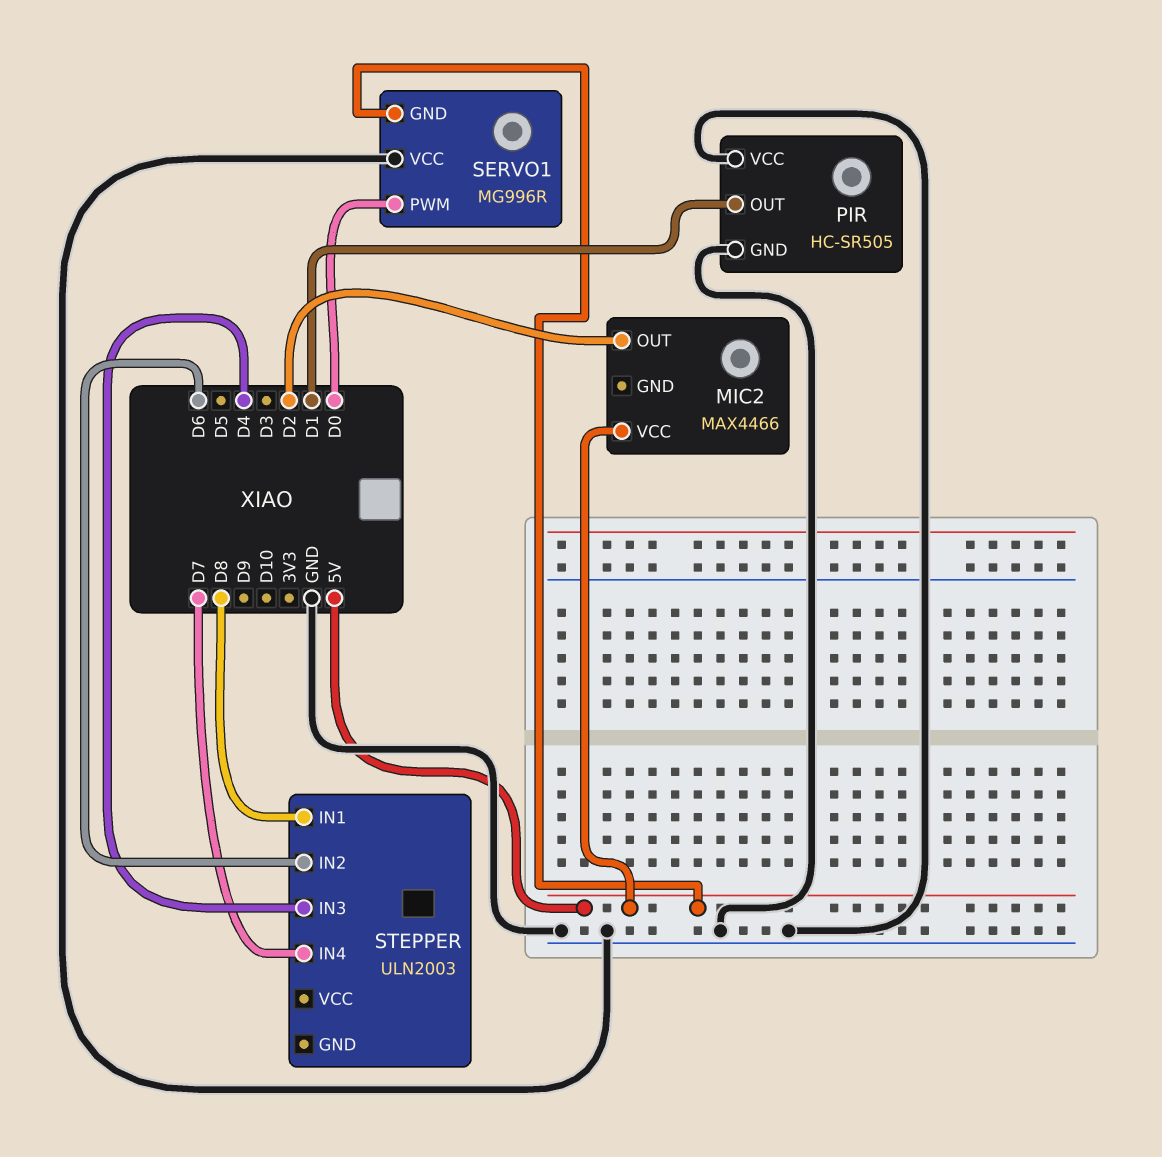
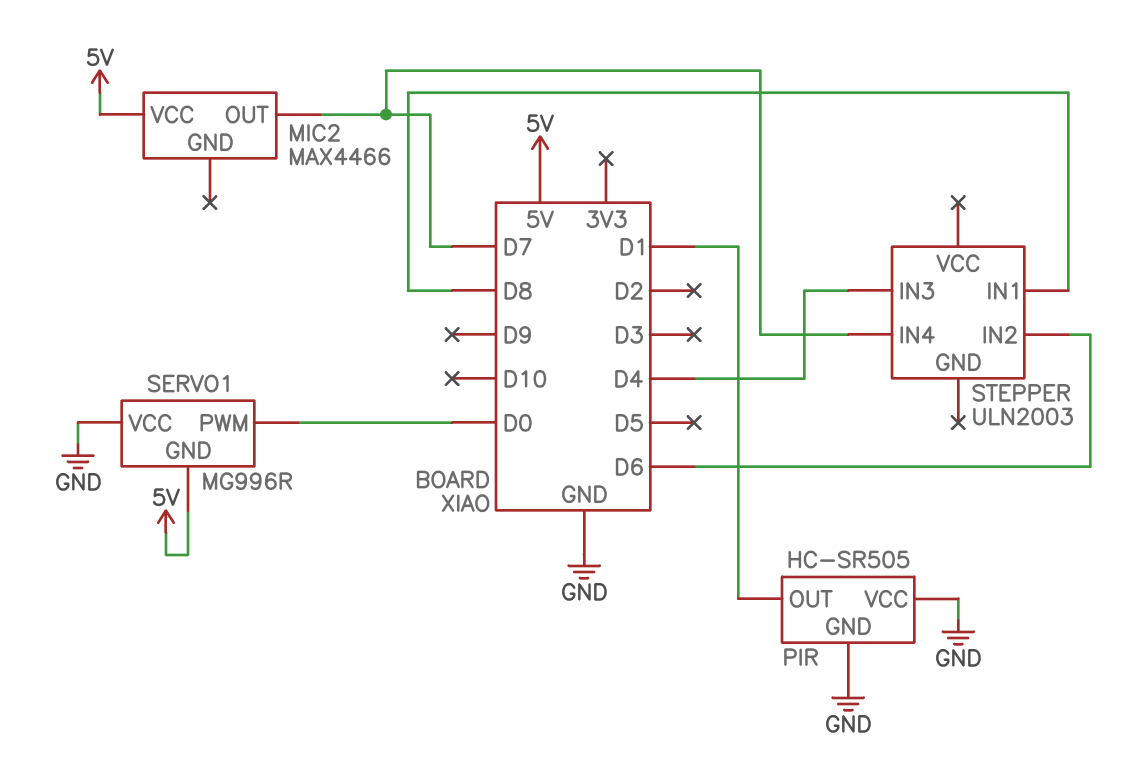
MIC2 pin OUT: D2 -> D7

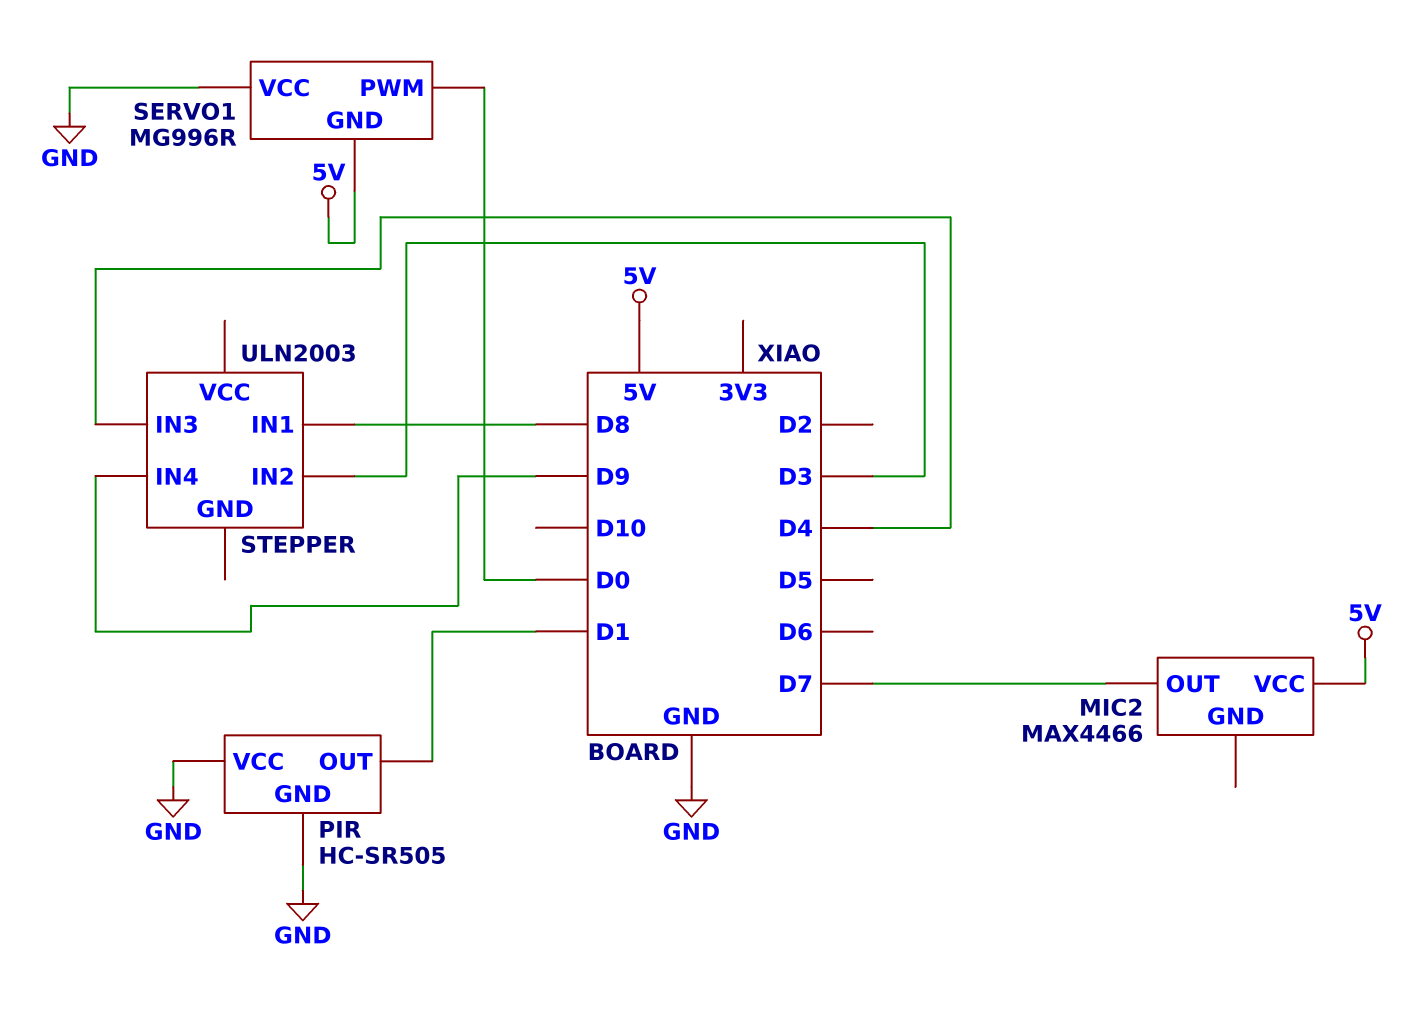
STEPPER pin IN2: D6 -> D3
STEPPER pin IN4: D7 -> D9

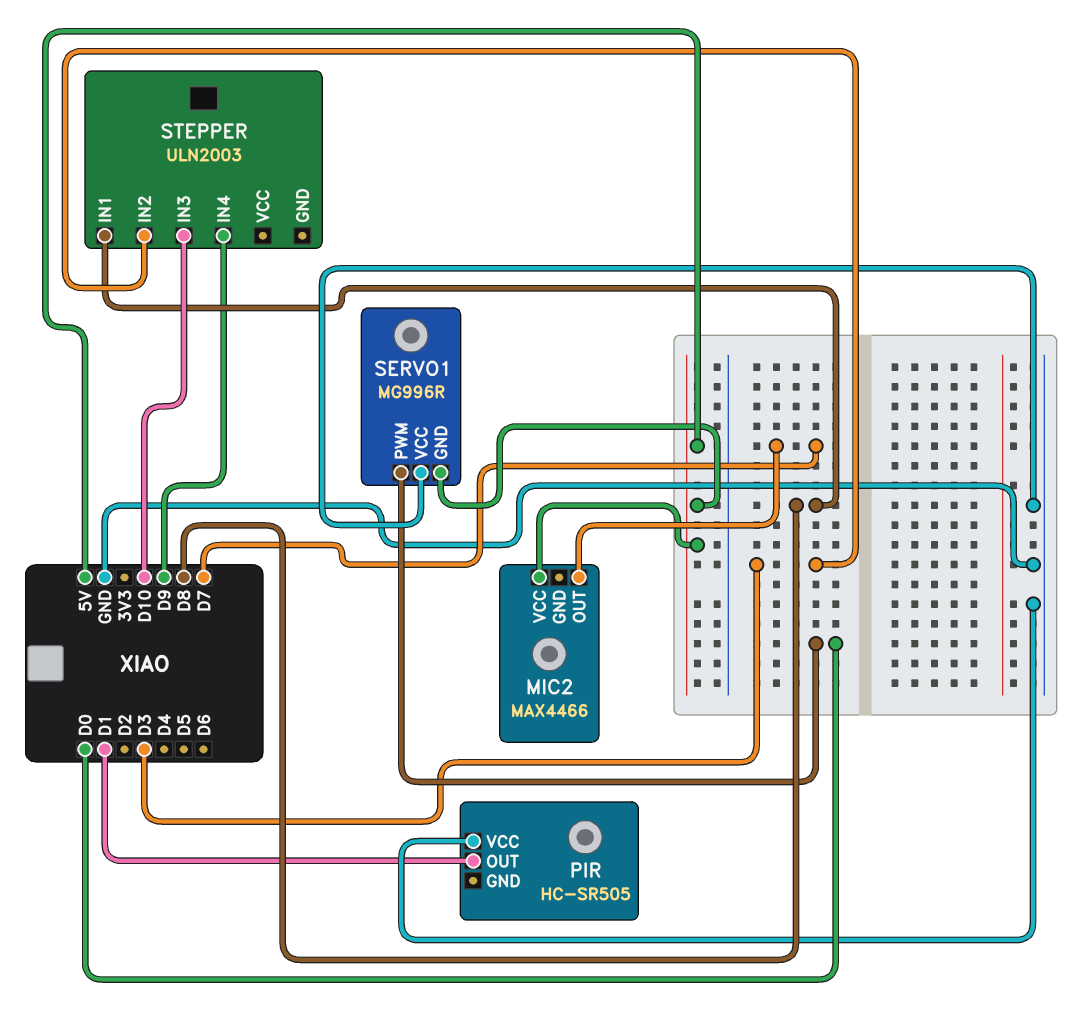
PIR pin GND: GND -> none
STEPPER pin IN3: D4 -> D10

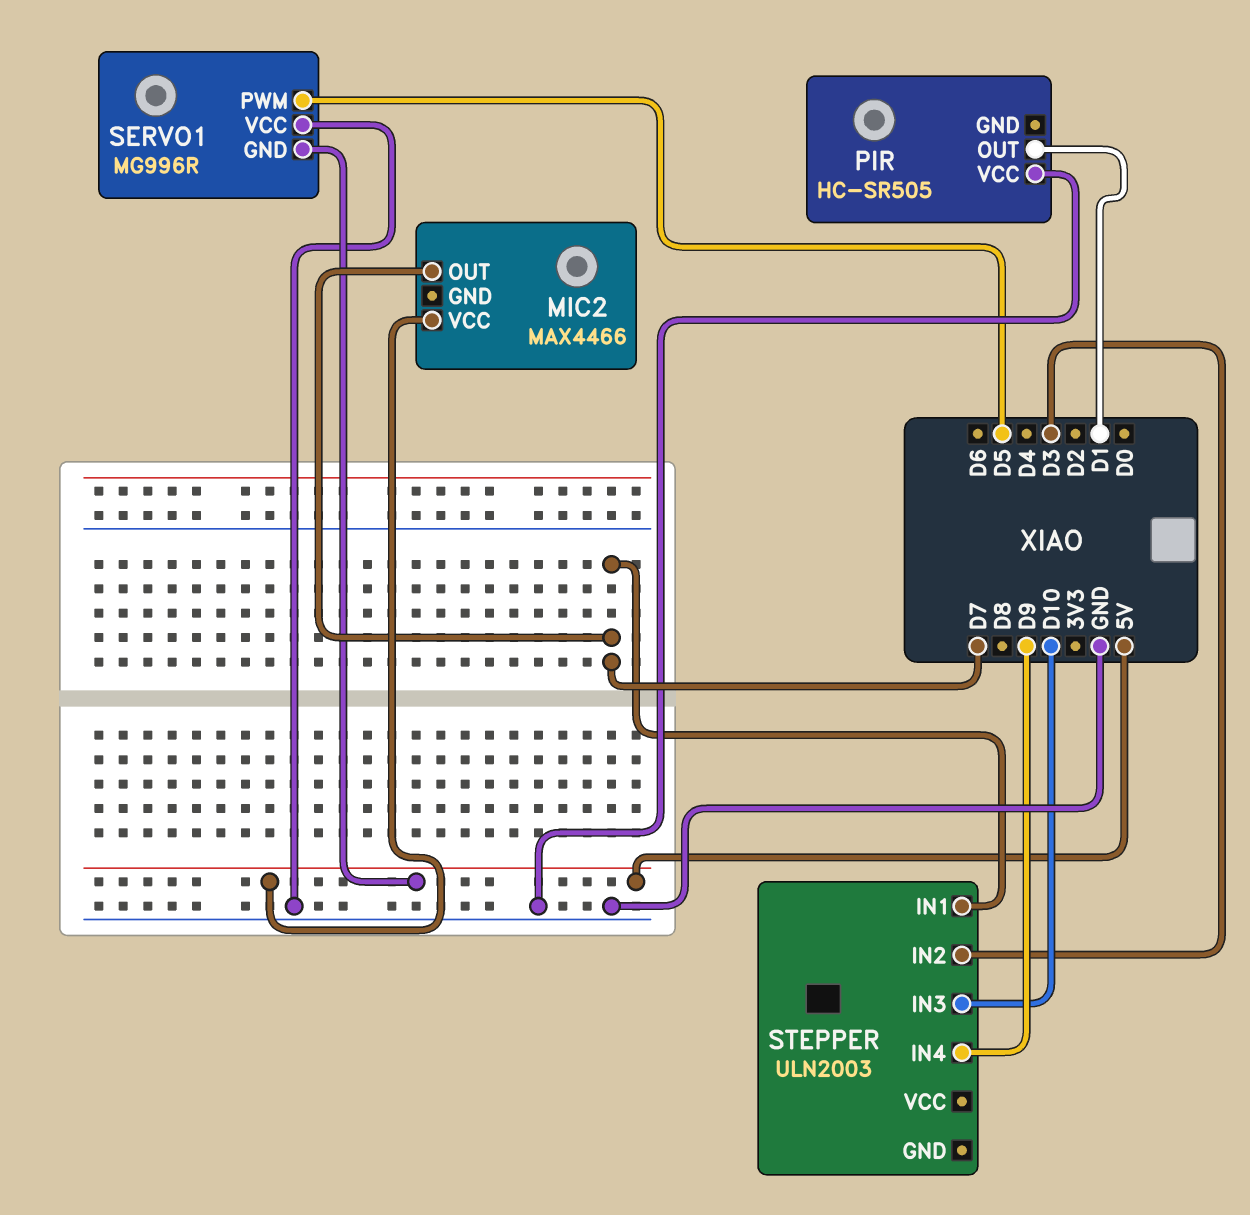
SERVO1 pin PWM: D0 -> D5
STEPPER pin IN1: D8 -> D7

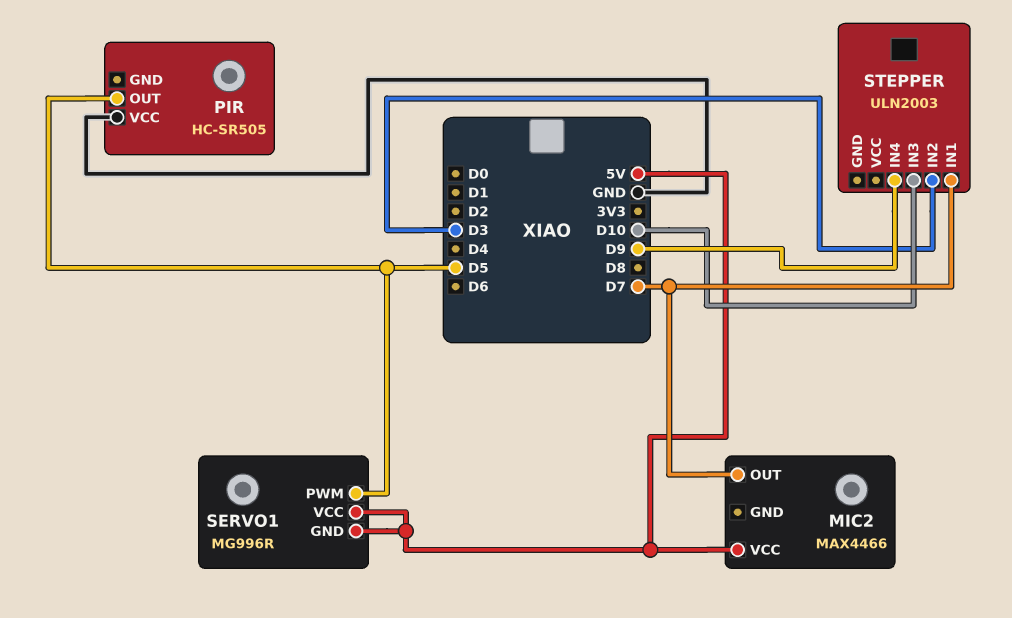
PIR pin OUT: D1 -> D5
SERVO1 pin VCC: GND -> 5V

